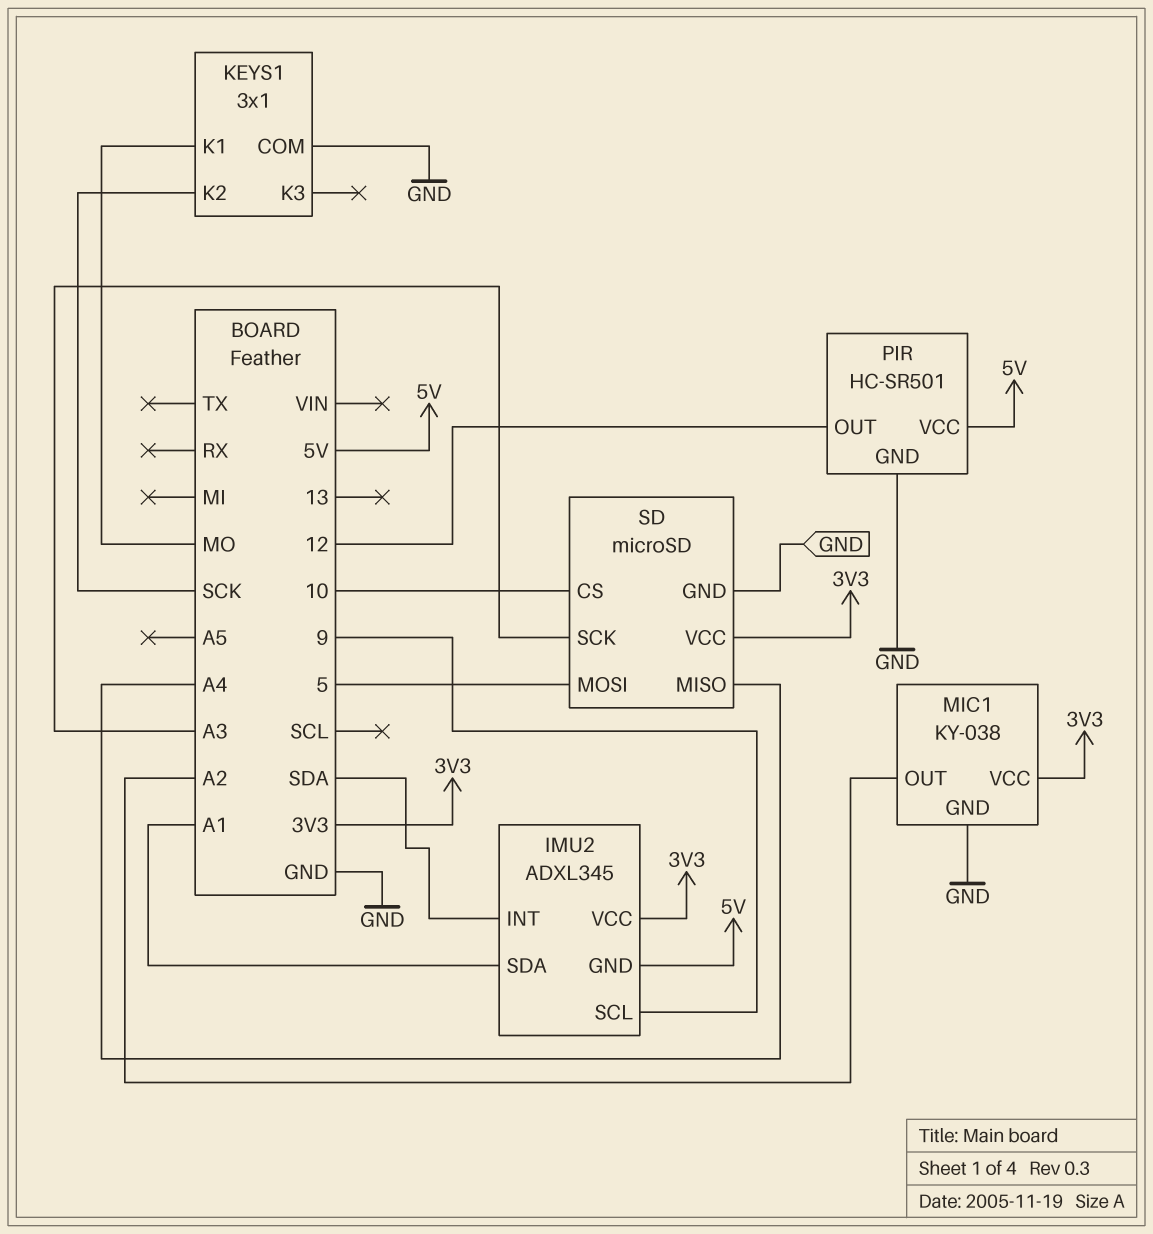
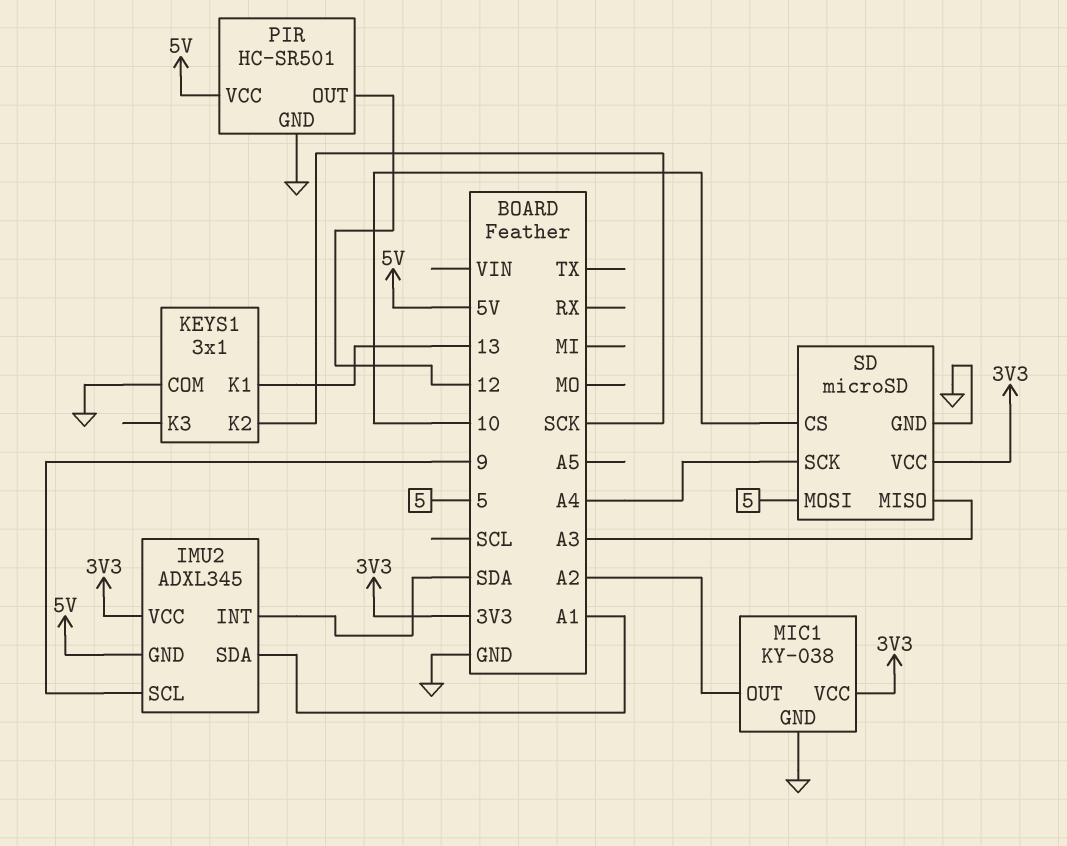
KEYS1 pin K1: MO -> 13
SD pin MISO: A4 -> A3
SD pin SCK: A3 -> A4

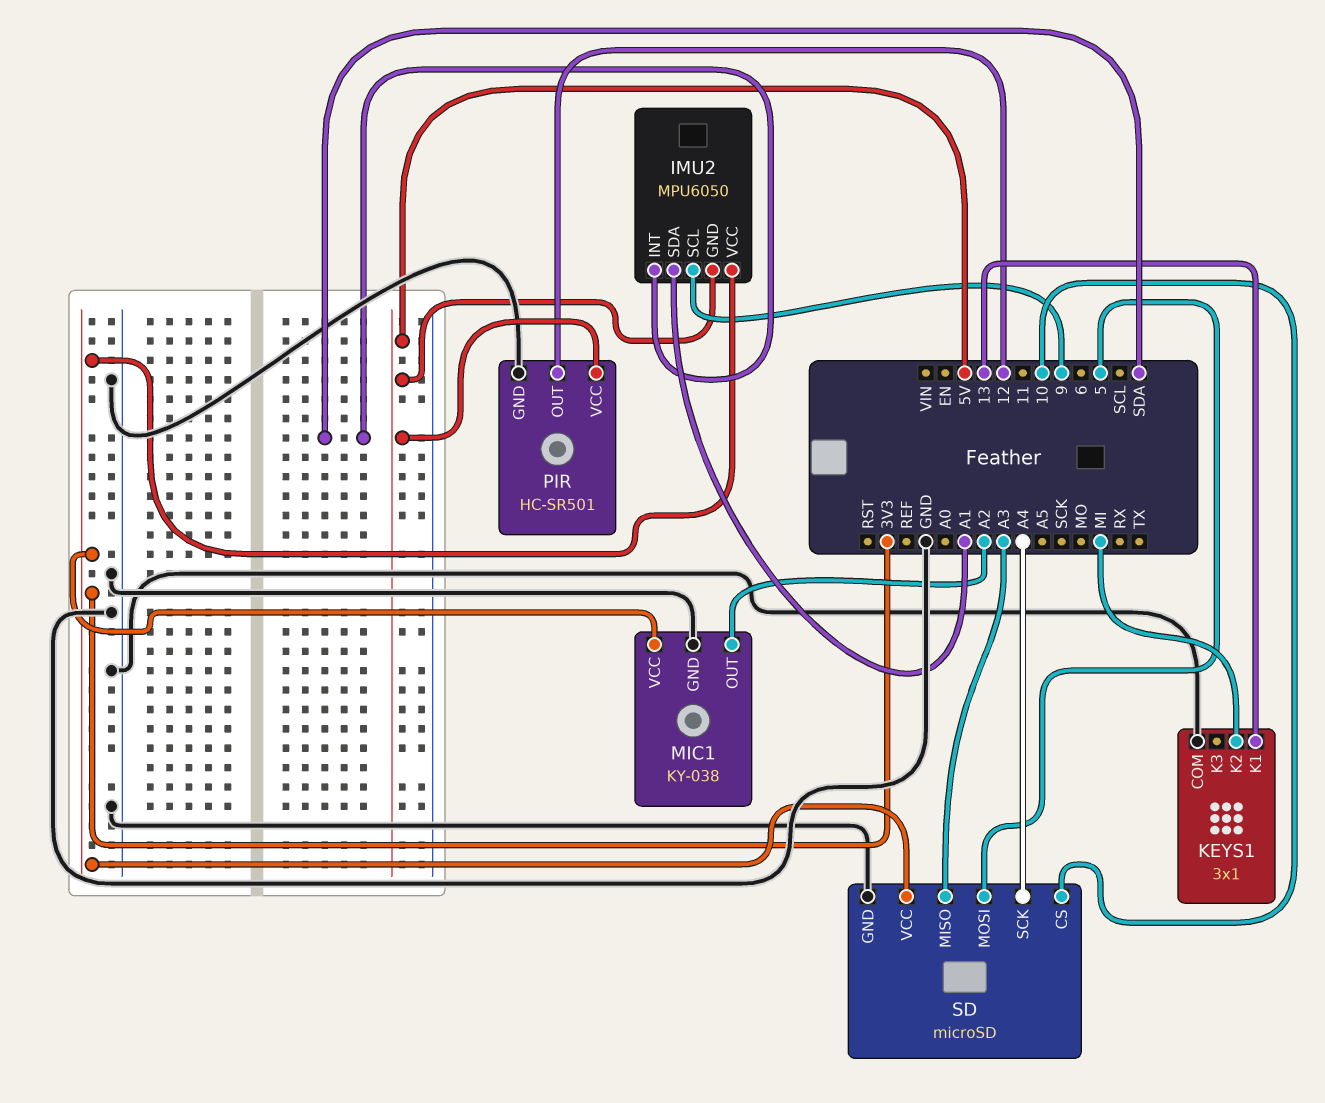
IMU2: ADXL345 -> MPU6050
KEYS1 pin K2: SCK -> MI

